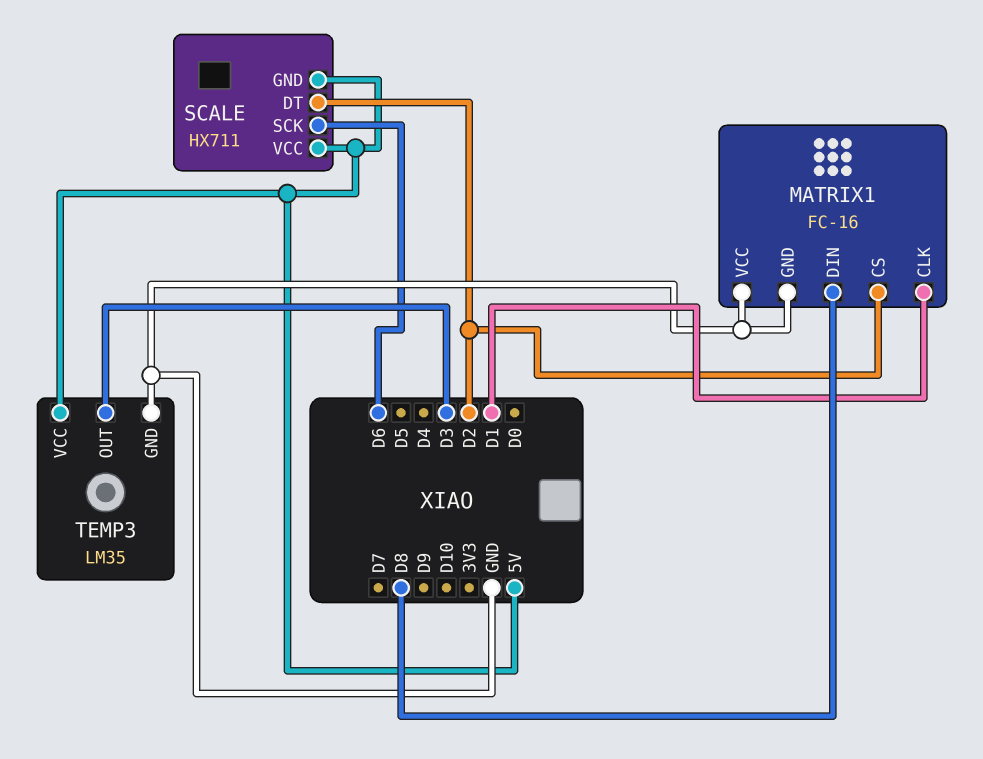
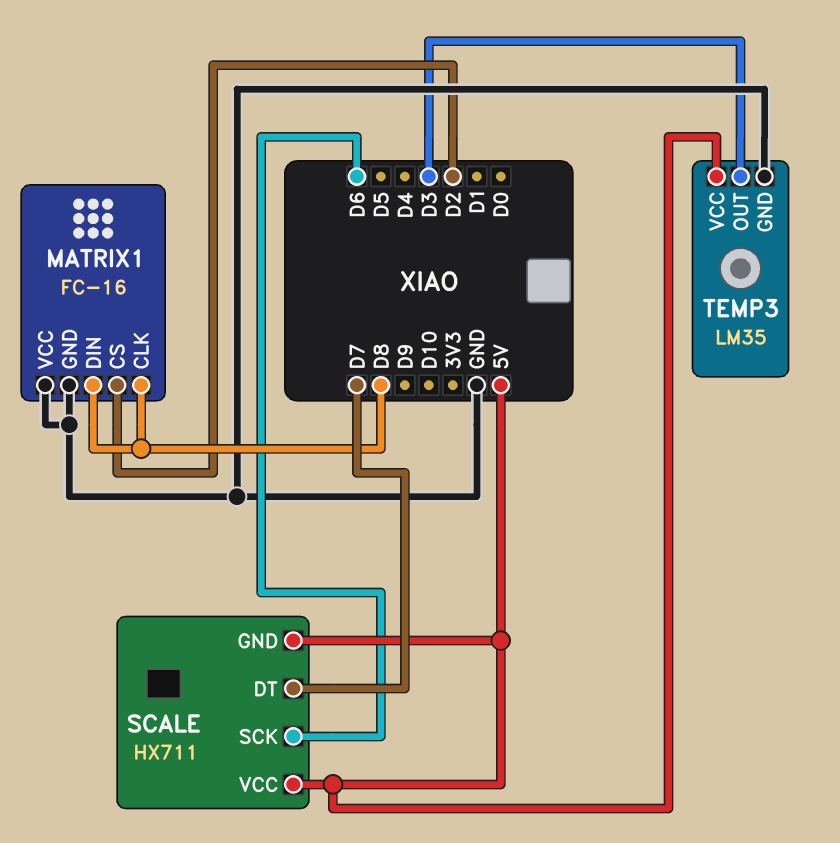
MATRIX1 pin CLK: D1 -> D8
SCALE pin DT: D2 -> D7

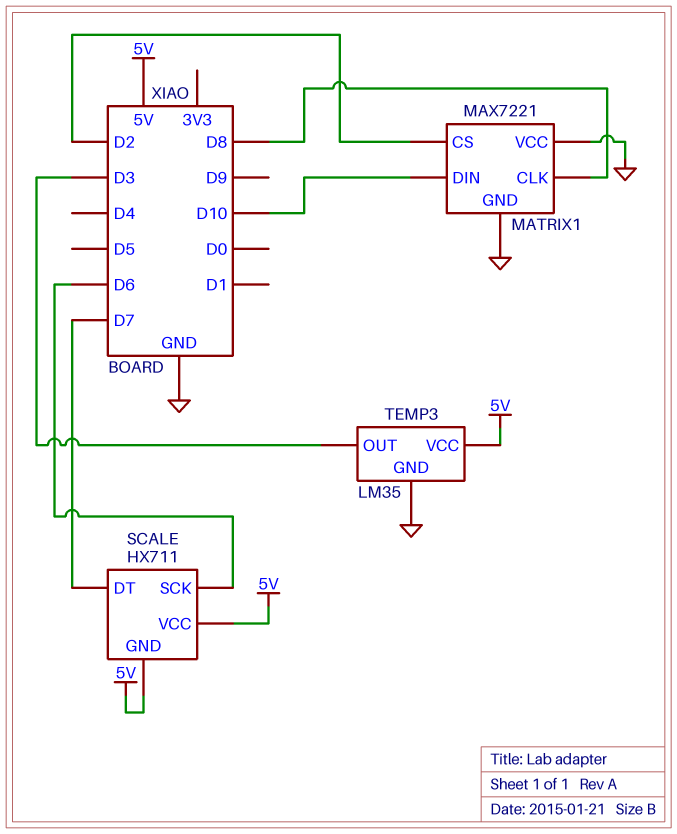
MATRIX1: FC-16 -> MAX7221
MATRIX1 pin DIN: D8 -> D10

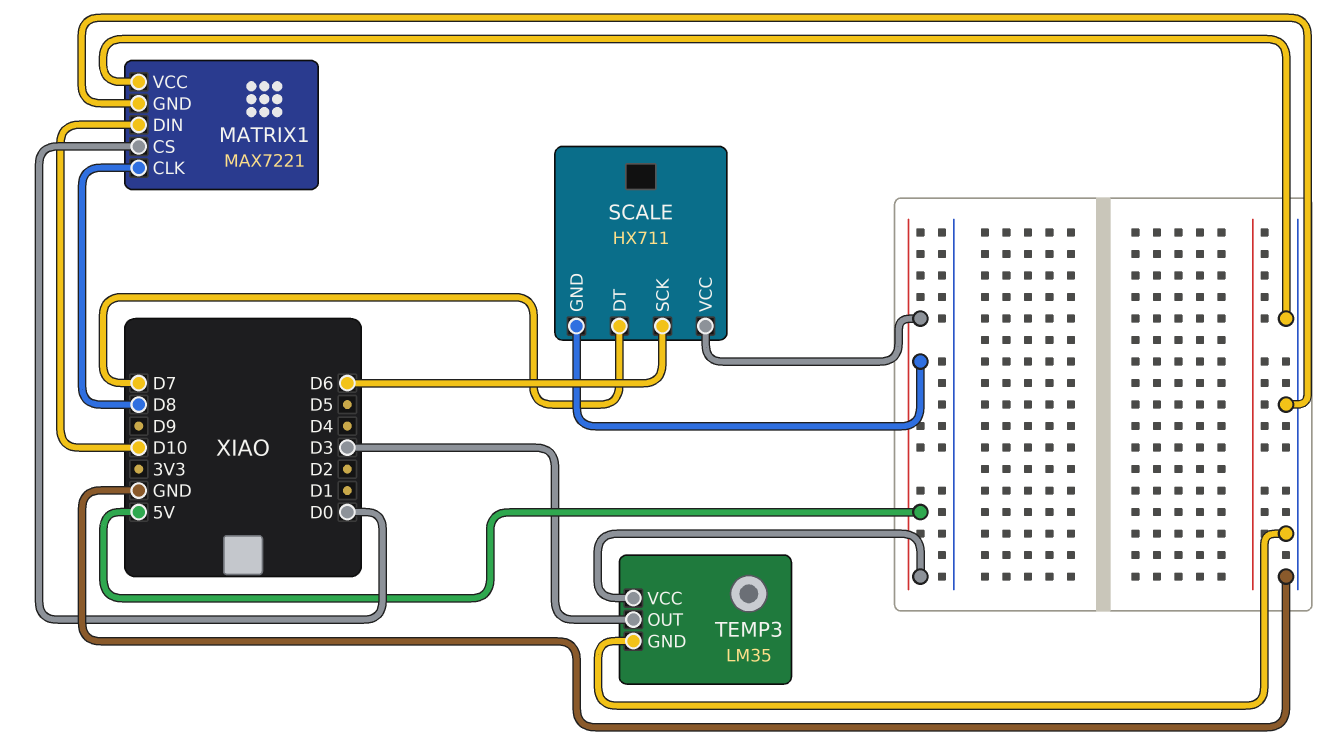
MATRIX1 pin CS: D2 -> D0

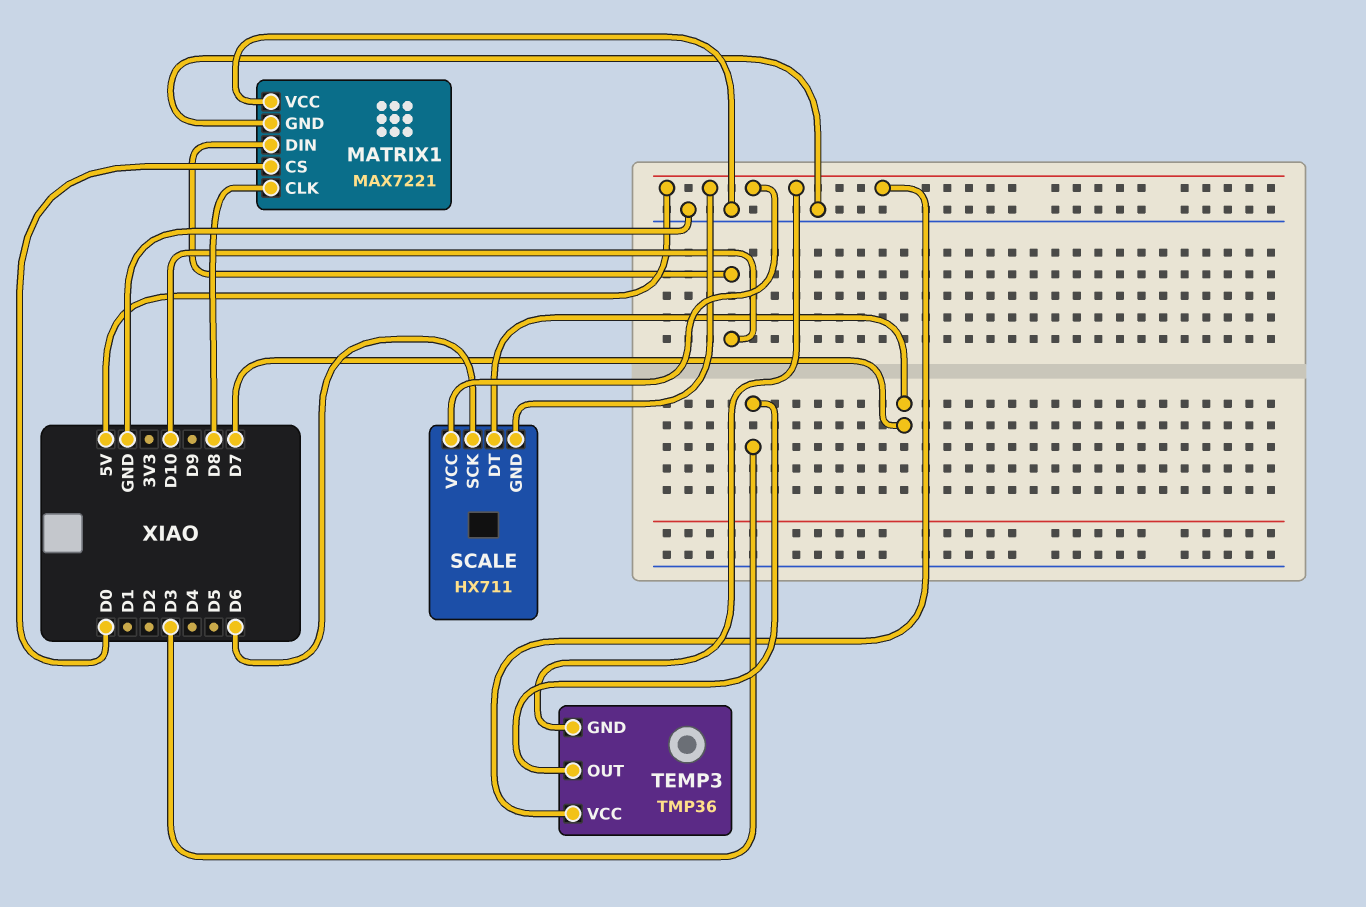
TEMP3: LM35 -> TMP36
TEMP3 pin GND: GND -> 5V

